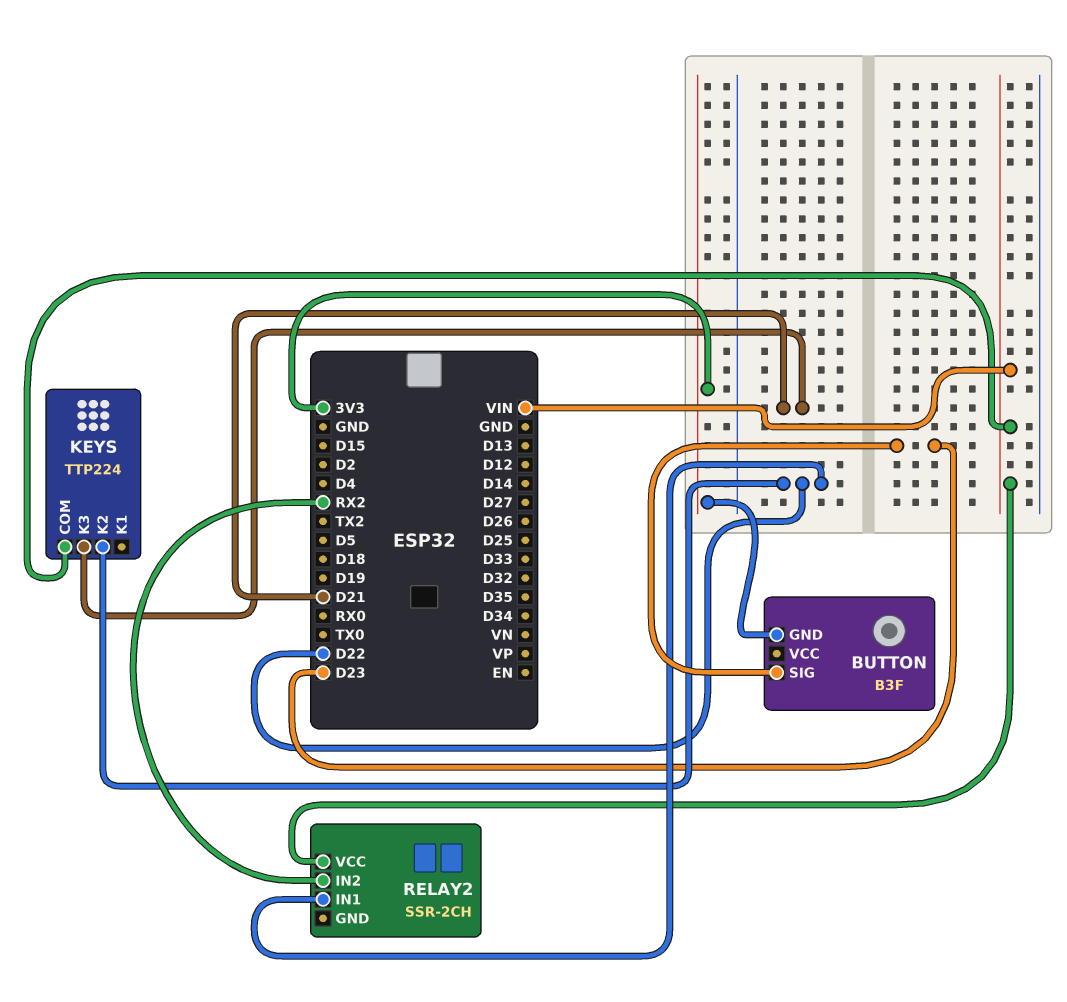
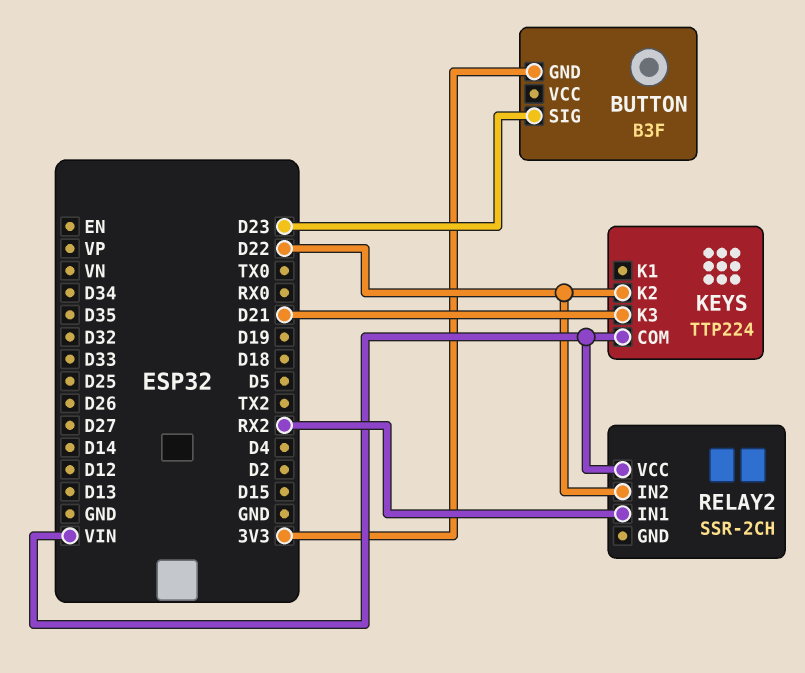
RELAY2 pin IN1: D22 -> RX2
RELAY2 pin IN2: RX2 -> D22

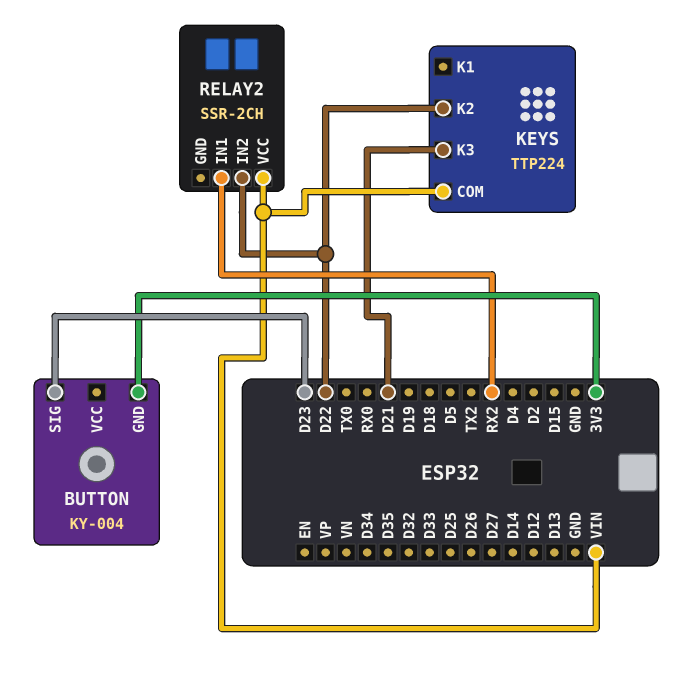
BUTTON: B3F -> KY-004

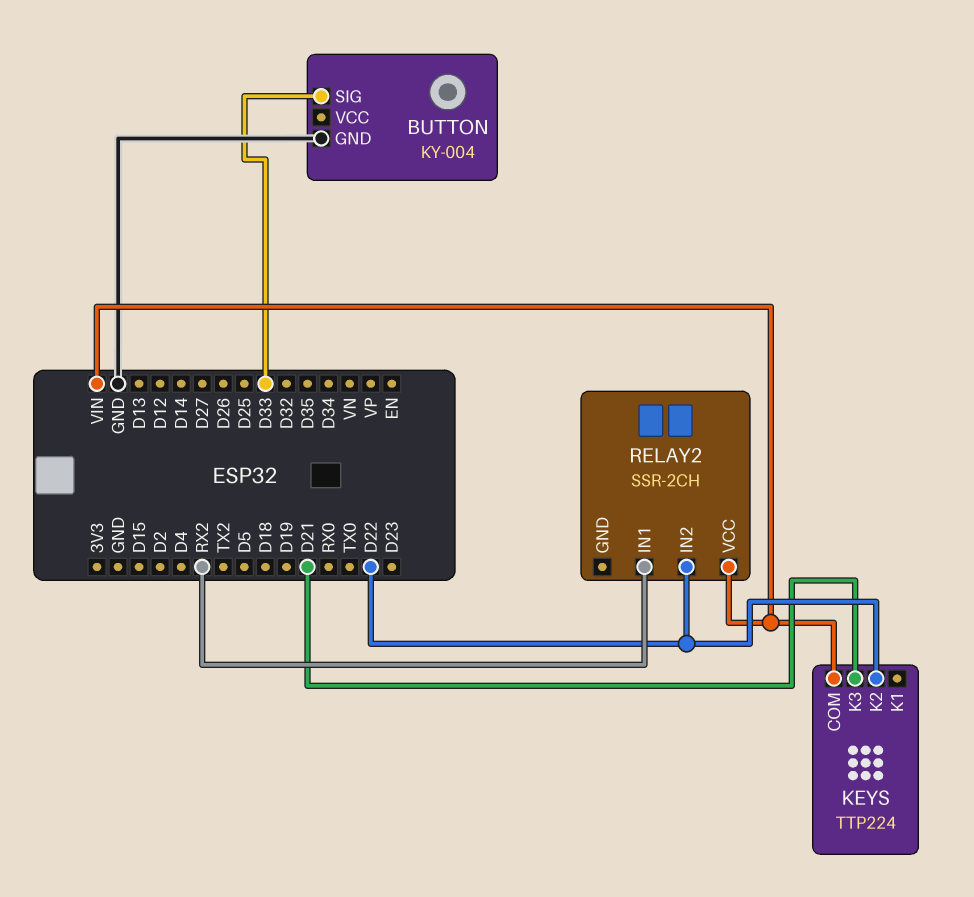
BUTTON pin GND: 3V3 -> GND
BUTTON pin SIG: D23 -> D33

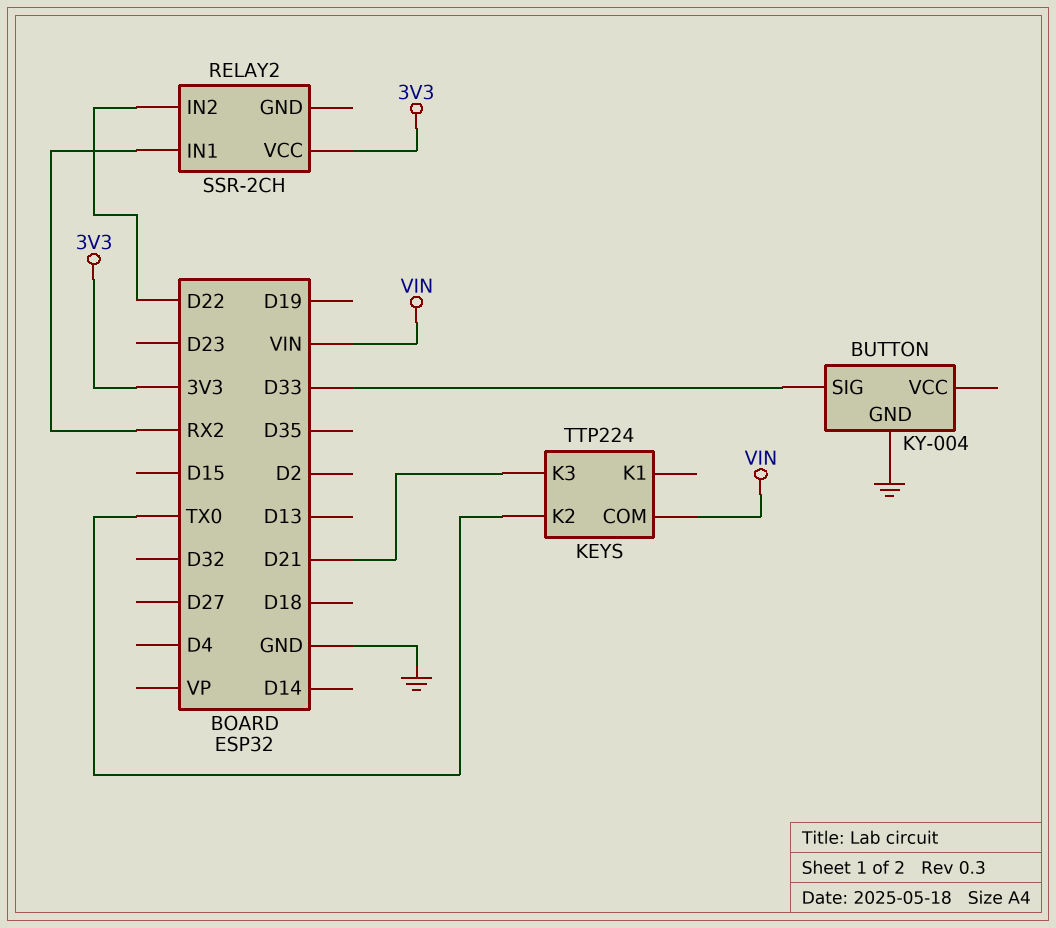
KEYS pin K2: D22 -> TX0
RELAY2 pin VCC: VIN -> 3V3

